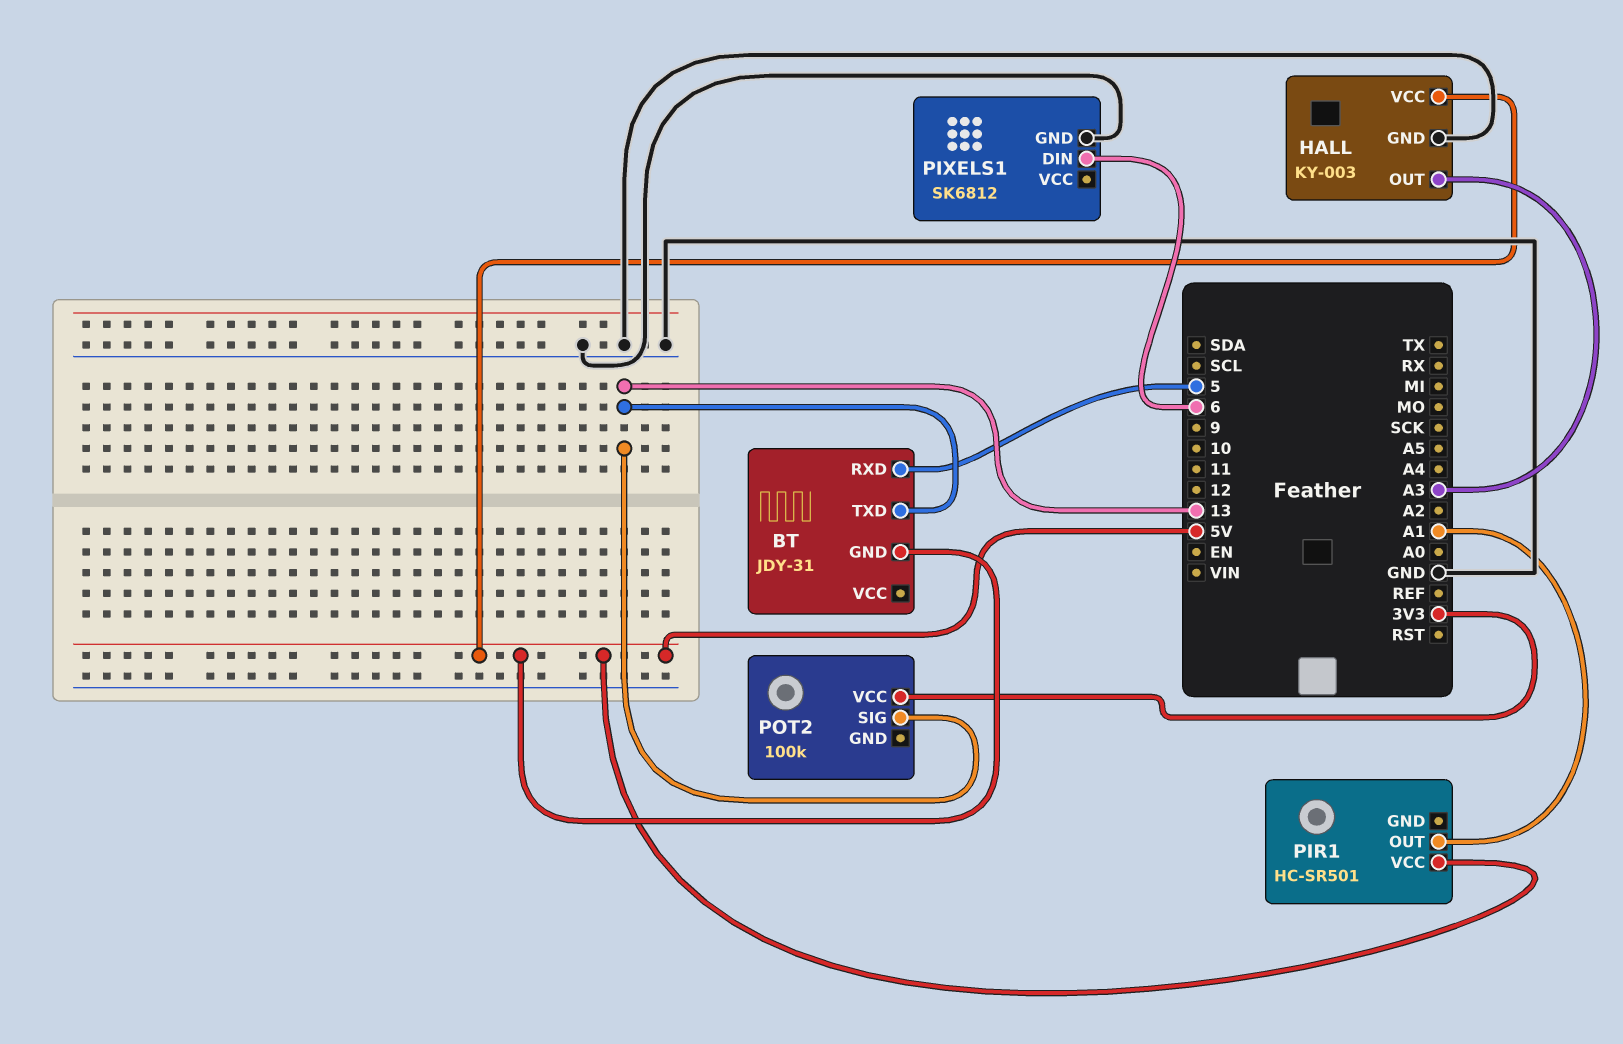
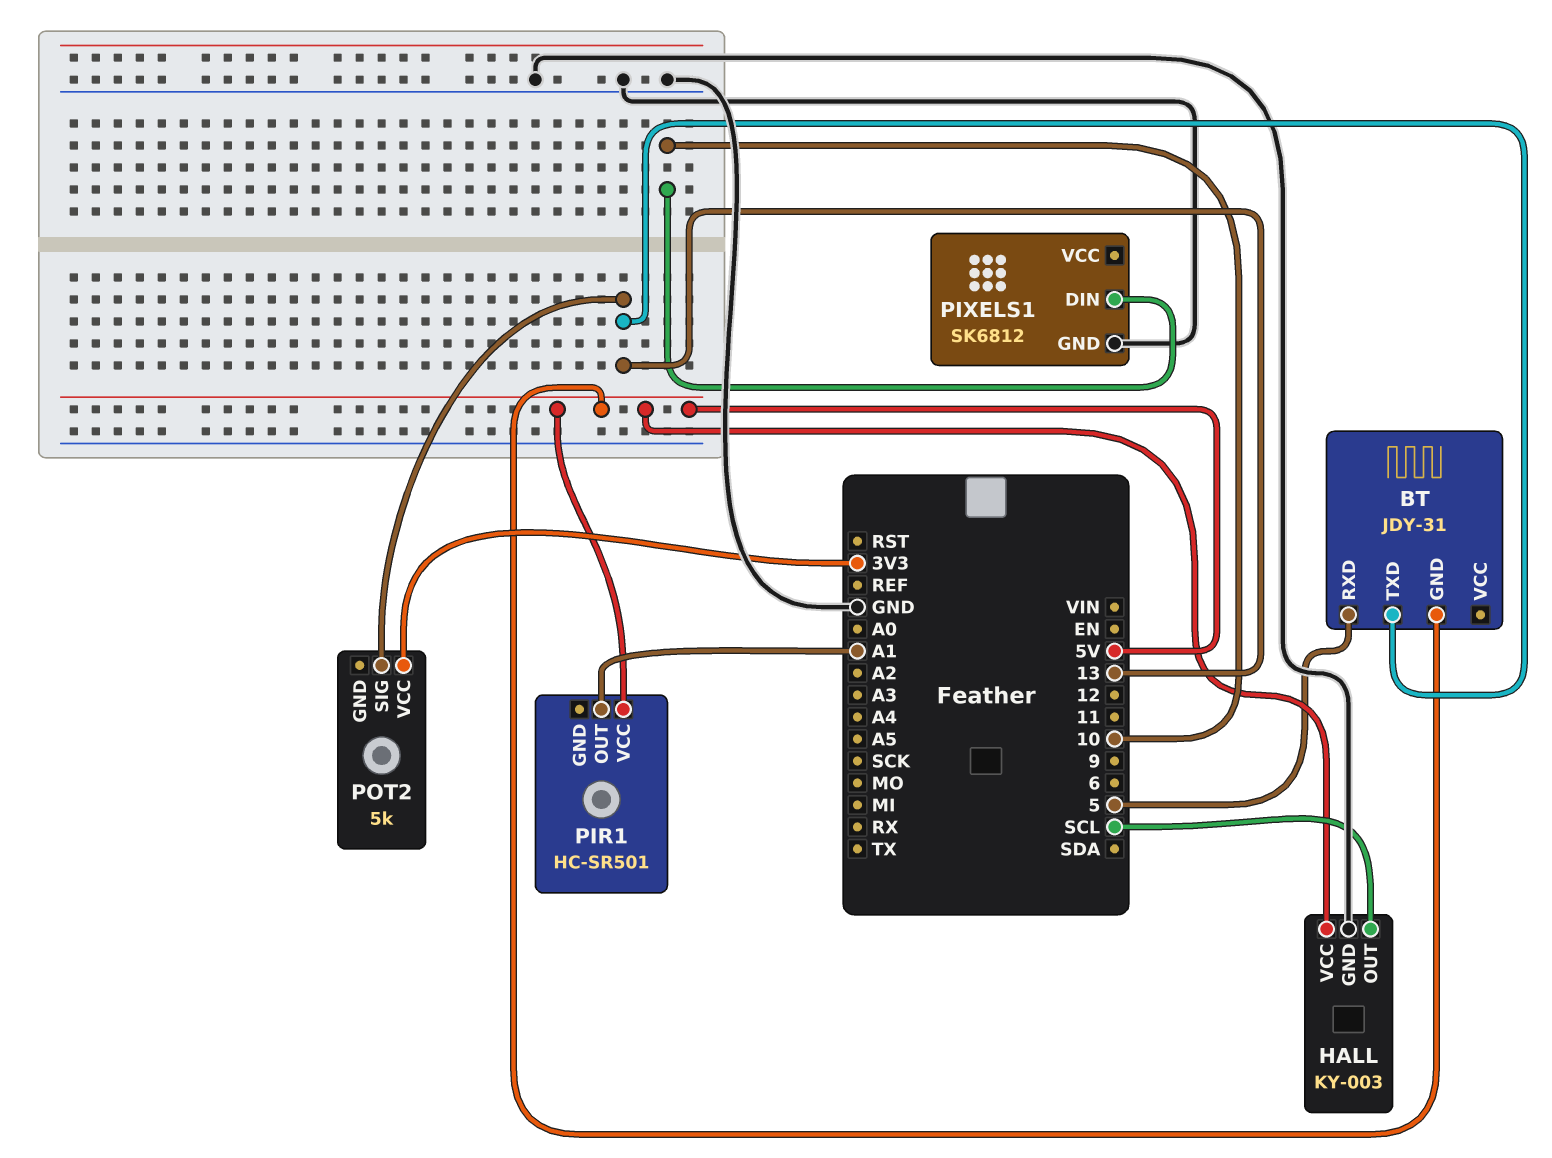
HALL pin OUT: A3 -> SCL
PIXELS1 pin DIN: 6 -> 10
POT2: 100k -> 5k

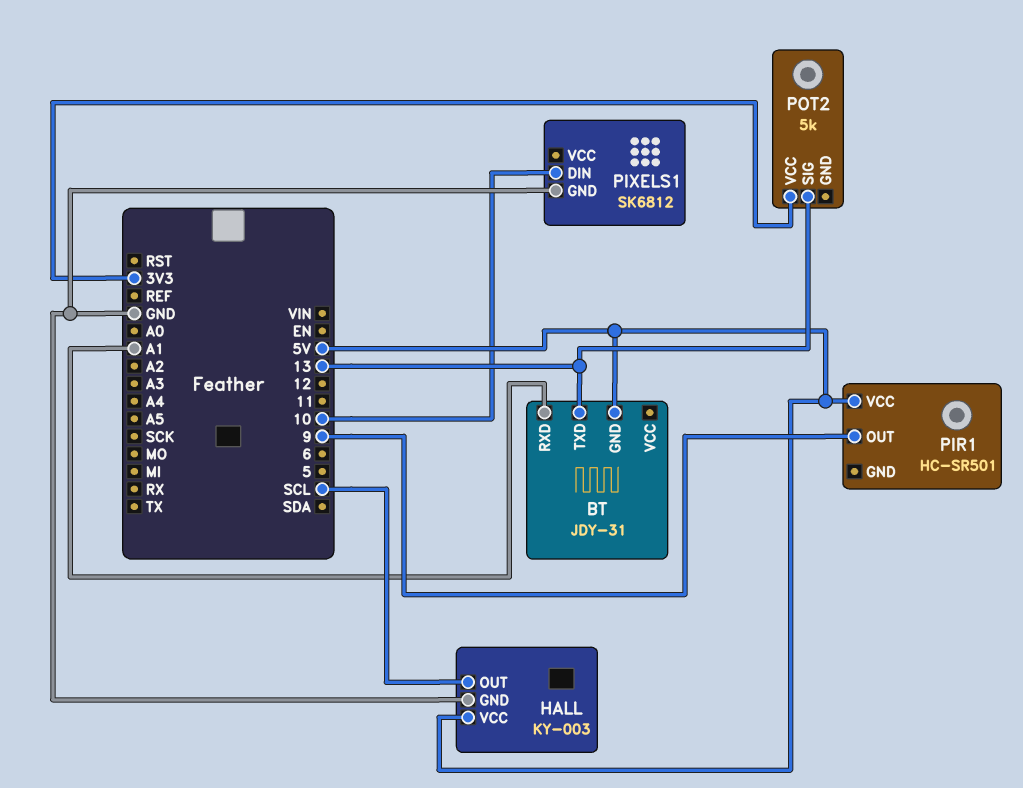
BT pin RXD: 5 -> A1
PIR1 pin OUT: A1 -> 9

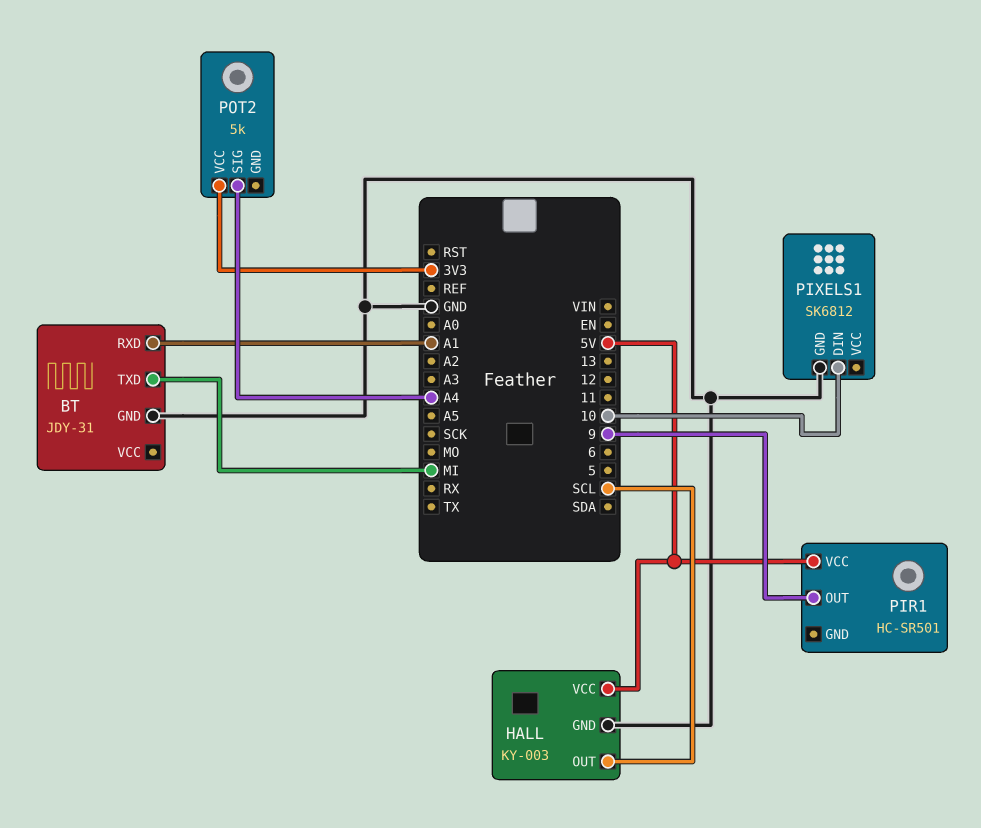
BT pin GND: 5V -> GND
BT pin TXD: 13 -> MI
POT2 pin SIG: 13 -> A4

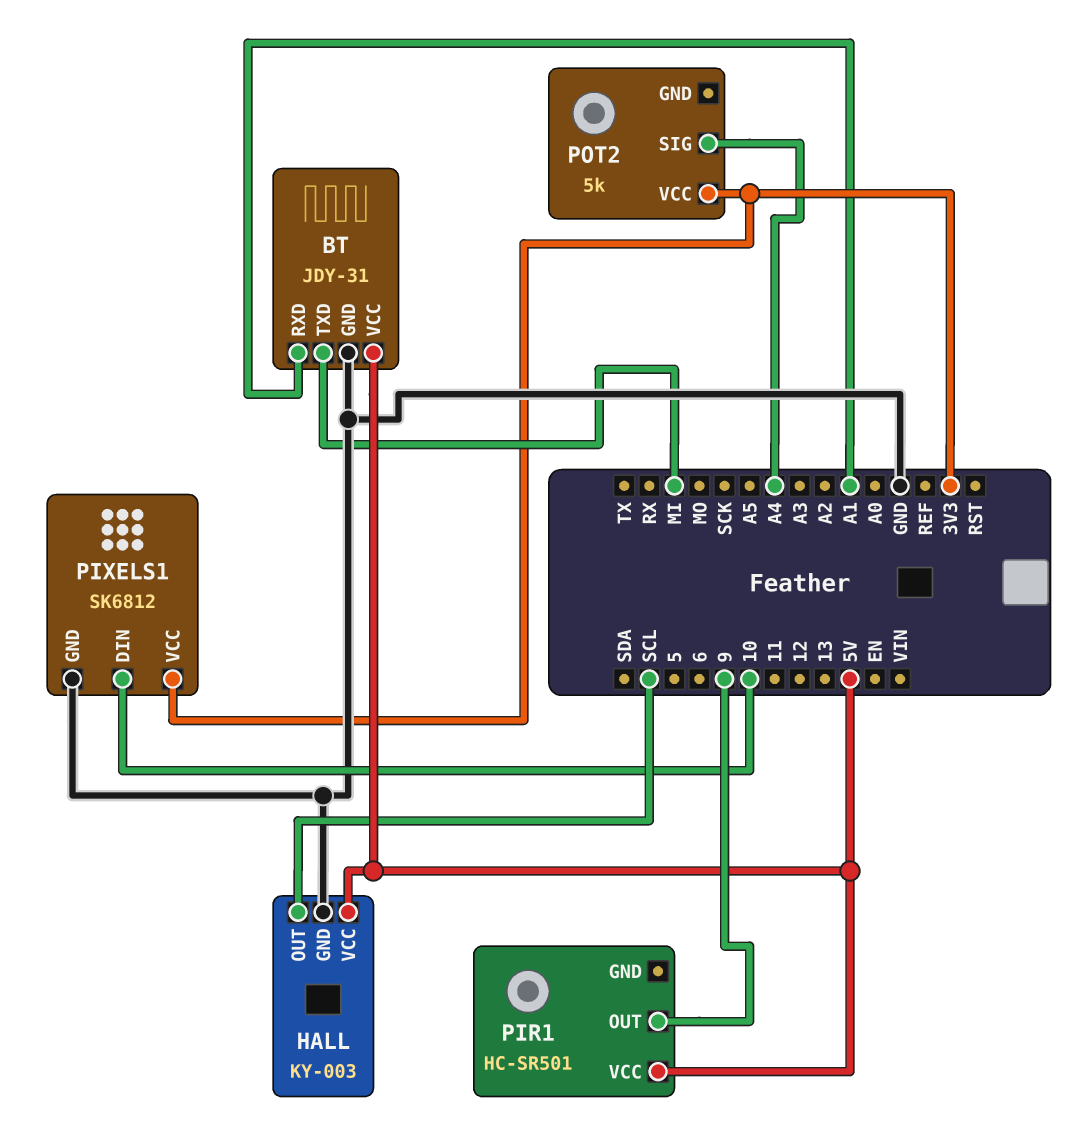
BT pin VCC: none -> 5V
PIXELS1 pin VCC: none -> 3V3

